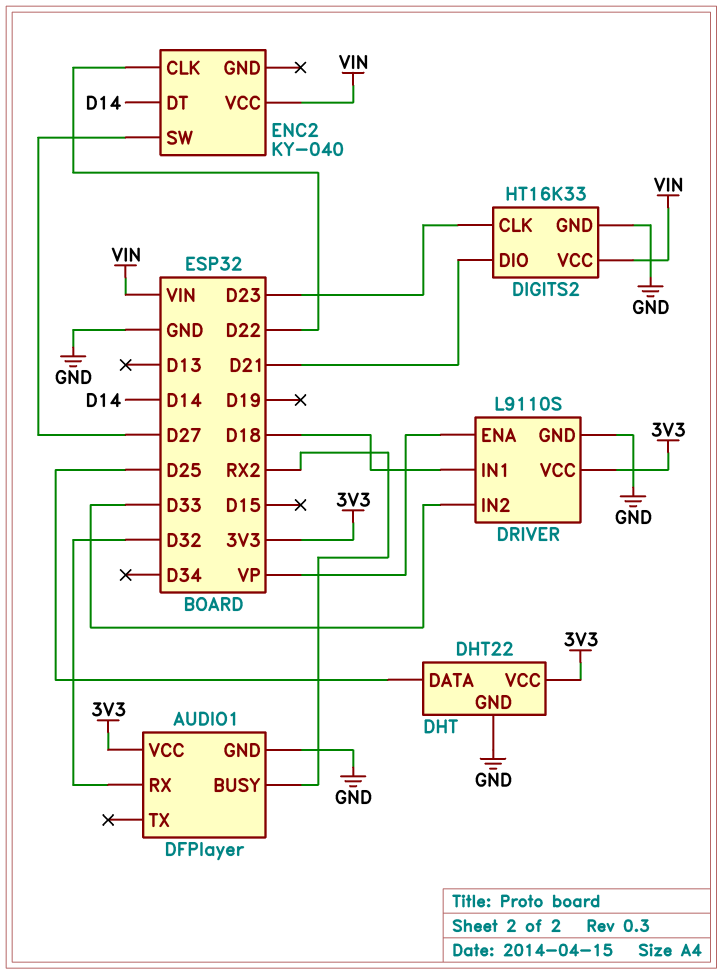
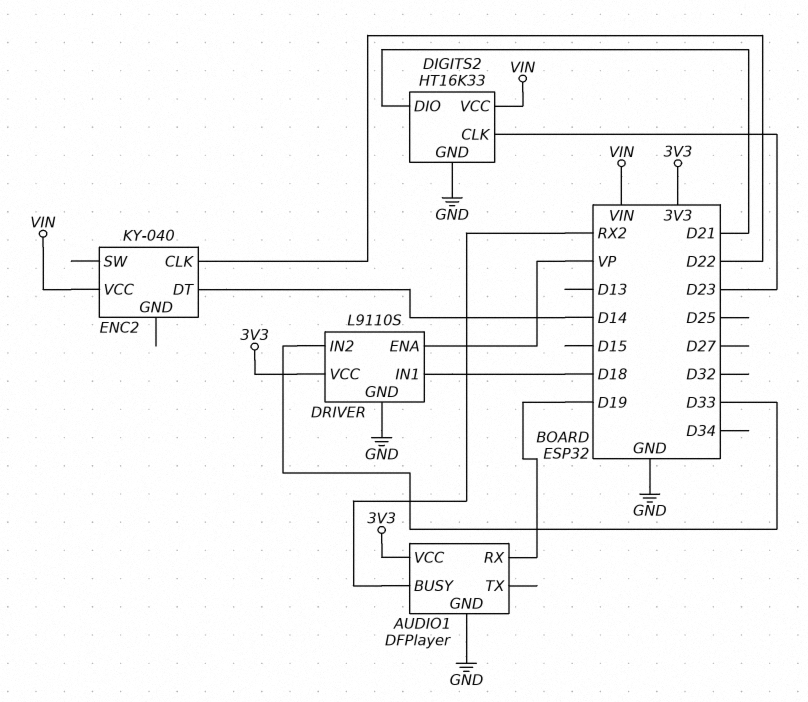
AUDIO1 pin RX: D32 -> D19
DHT: DHT22 -> none
DHT pin DATA: D25 -> none
DHT pin GND: GND -> none
DHT pin VCC: 3V3 -> none
ENC2 pin SW: D27 -> none

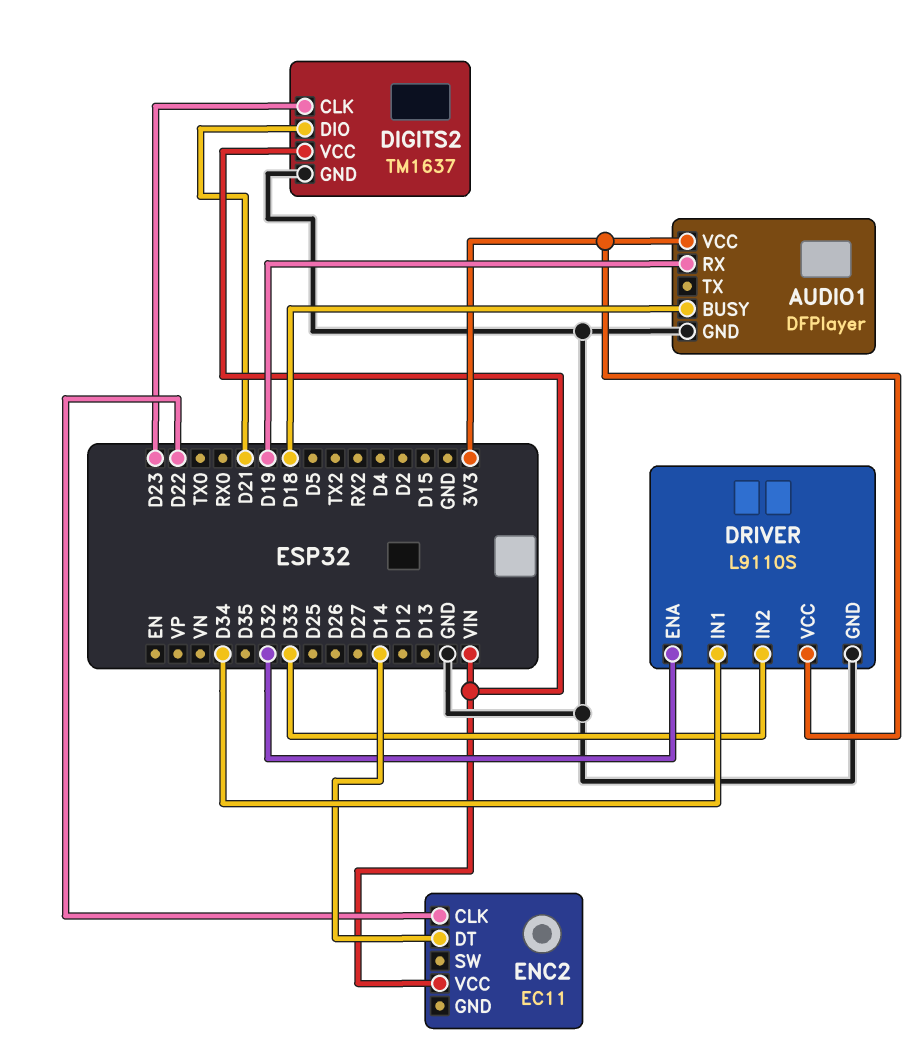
AUDIO1 pin BUSY: RX2 -> D18
DIGITS2: HT16K33 -> TM1637
DRIVER pin ENA: VP -> D32
DRIVER pin IN1: D18 -> D34
ENC2: KY-040 -> EC11

